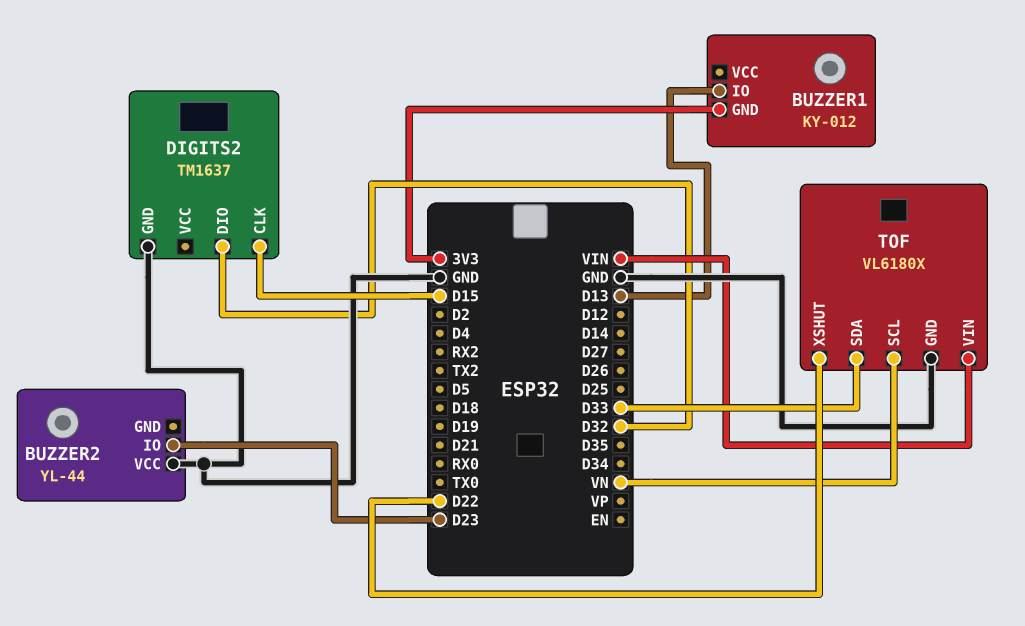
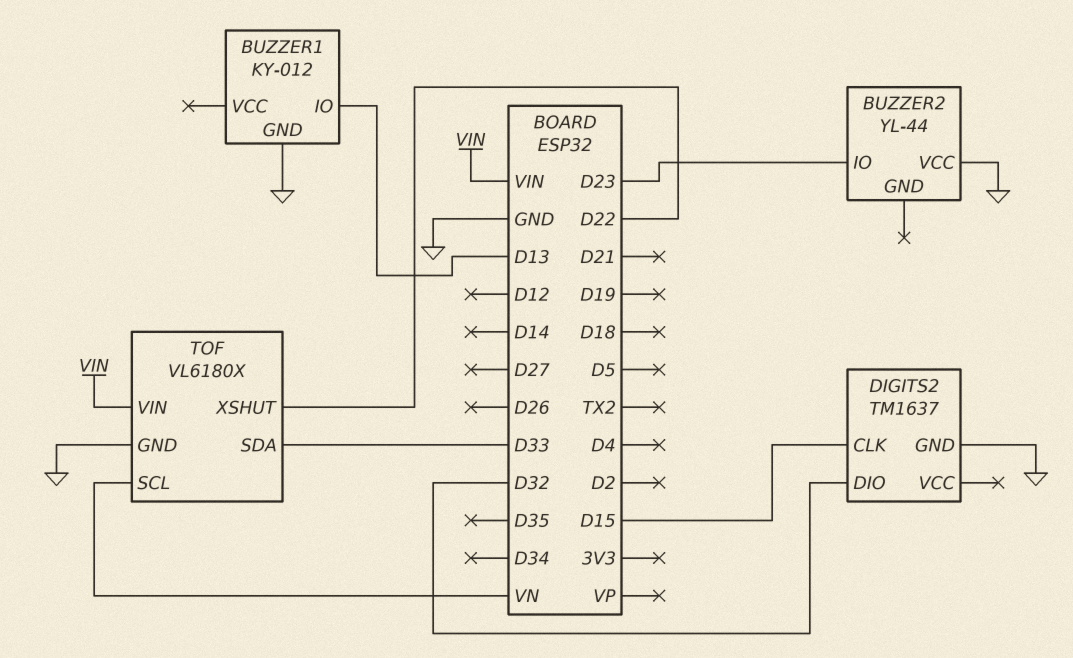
BUZZER1 pin GND: 3V3 -> GND

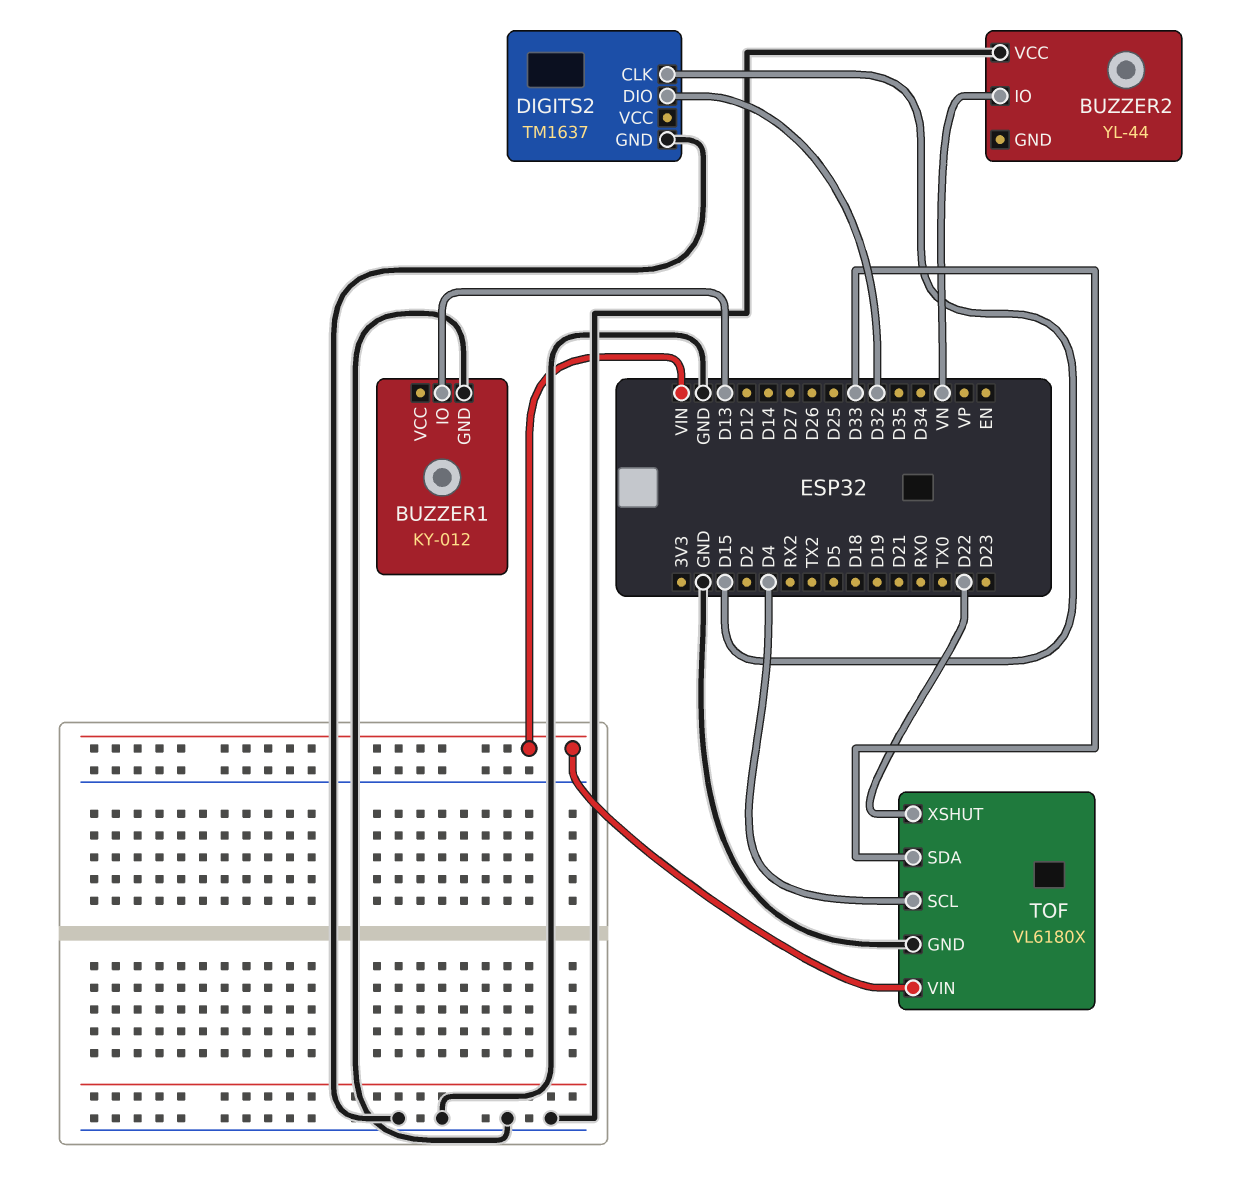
BUZZER2 pin IO: D23 -> VN
TOF pin SCL: VN -> D4

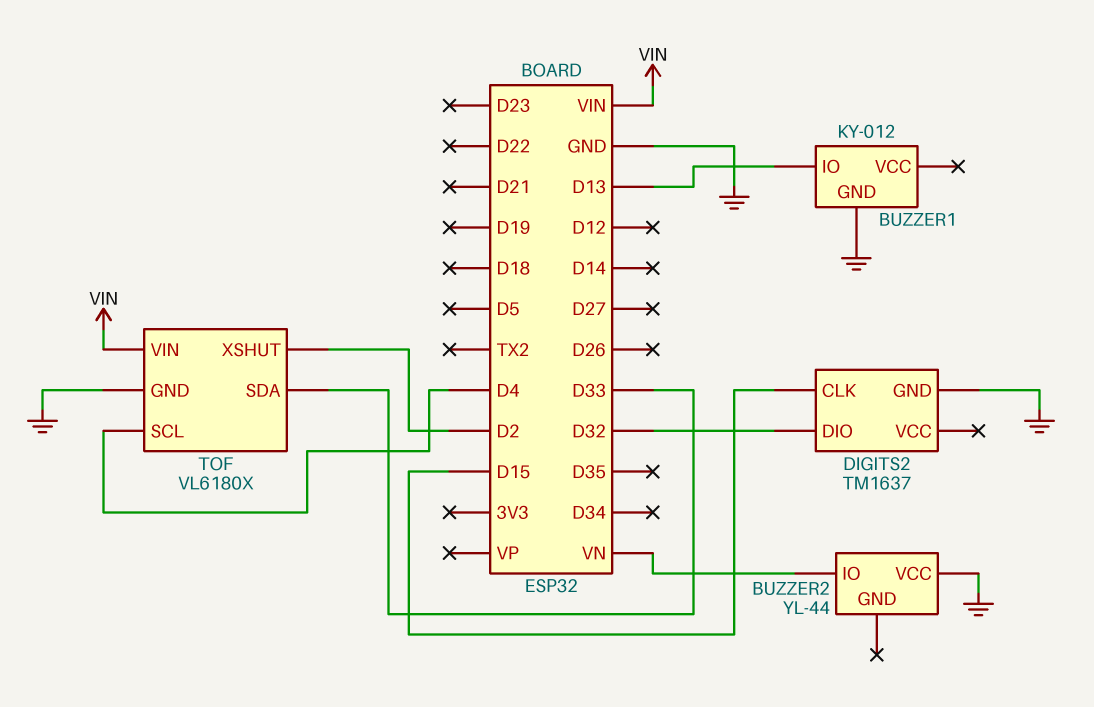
TOF pin XSHUT: D22 -> D2

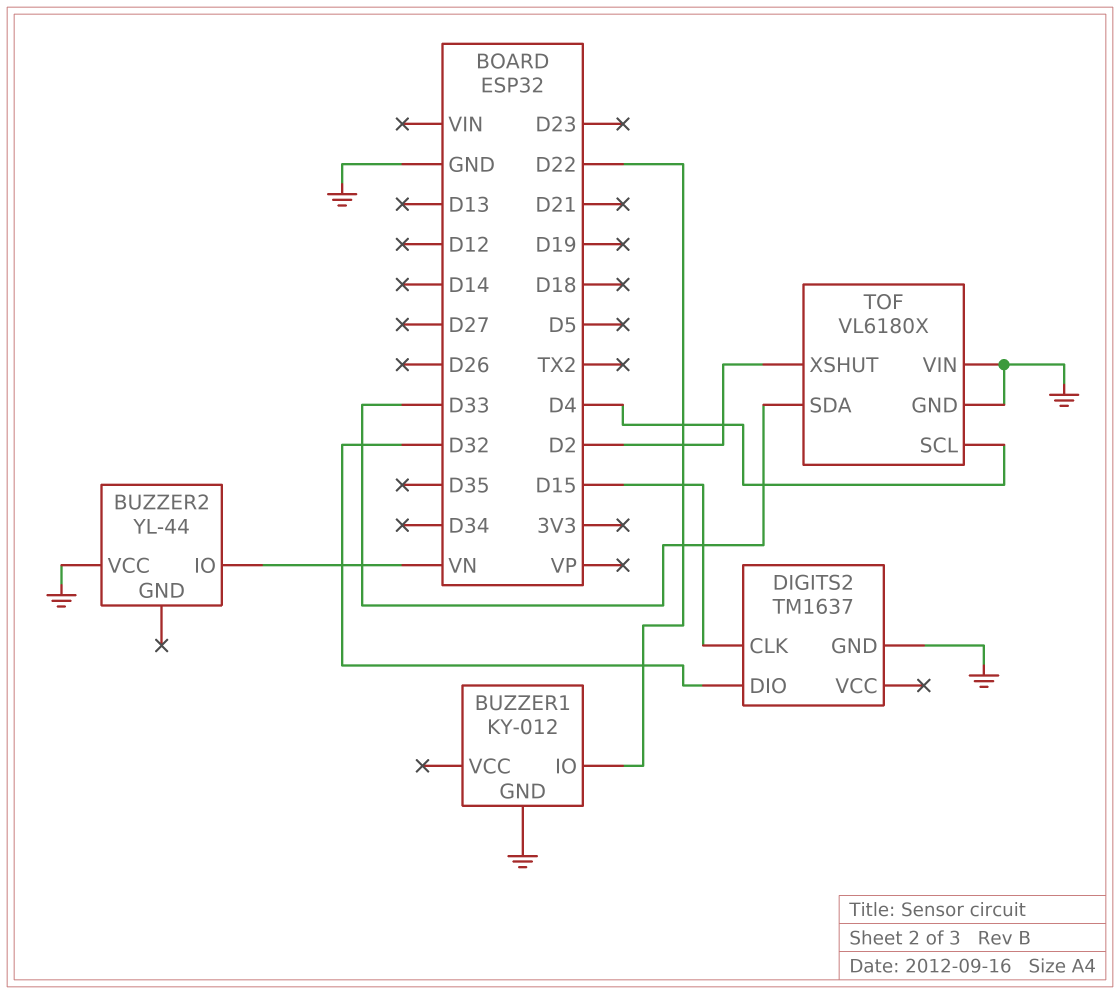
BUZZER1 pin IO: D13 -> D22
TOF pin VIN: VIN -> GND

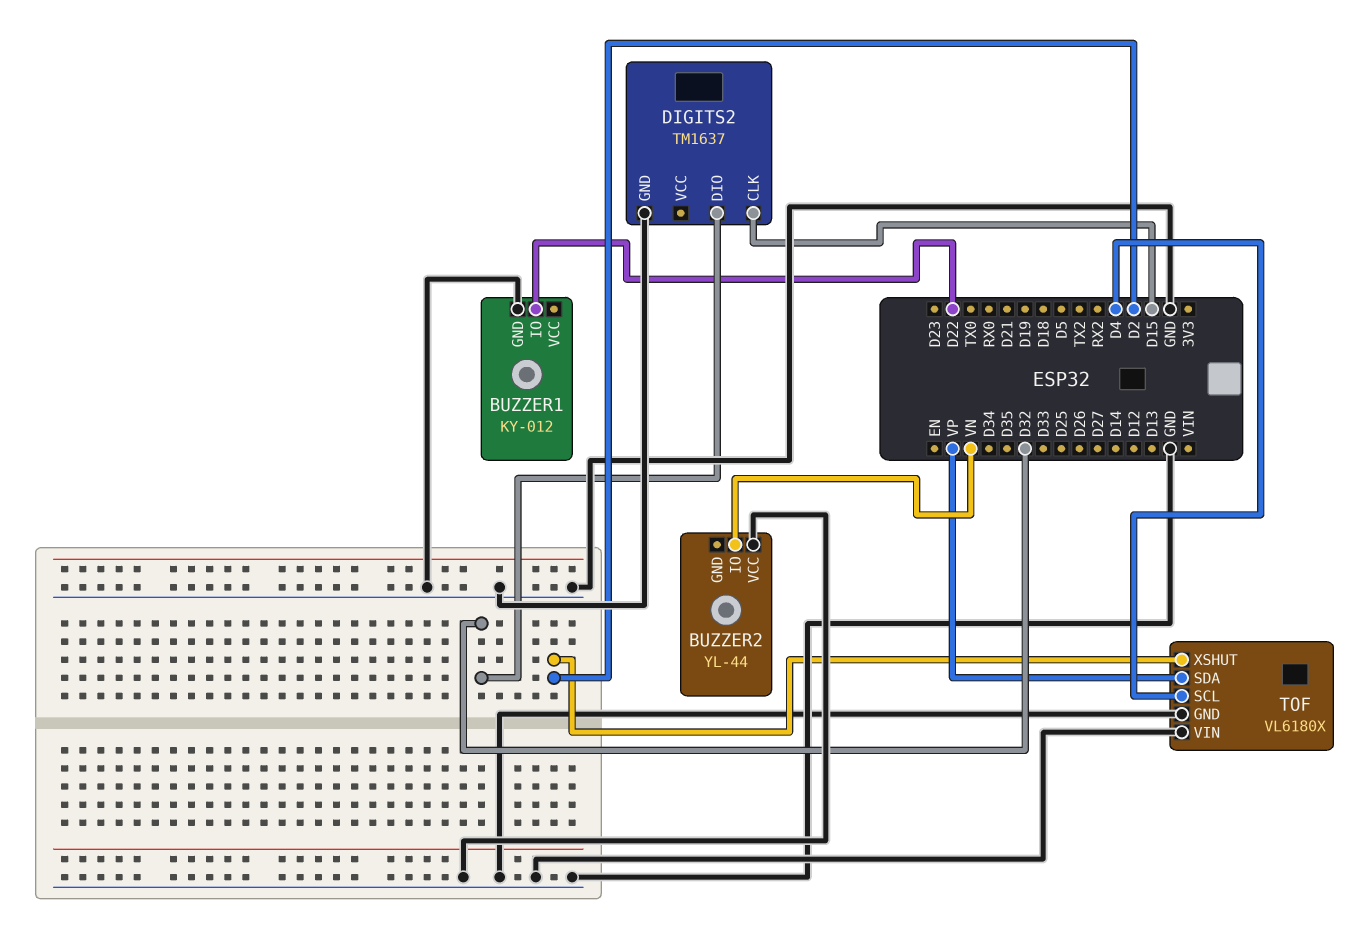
TOF pin SDA: D33 -> VP

